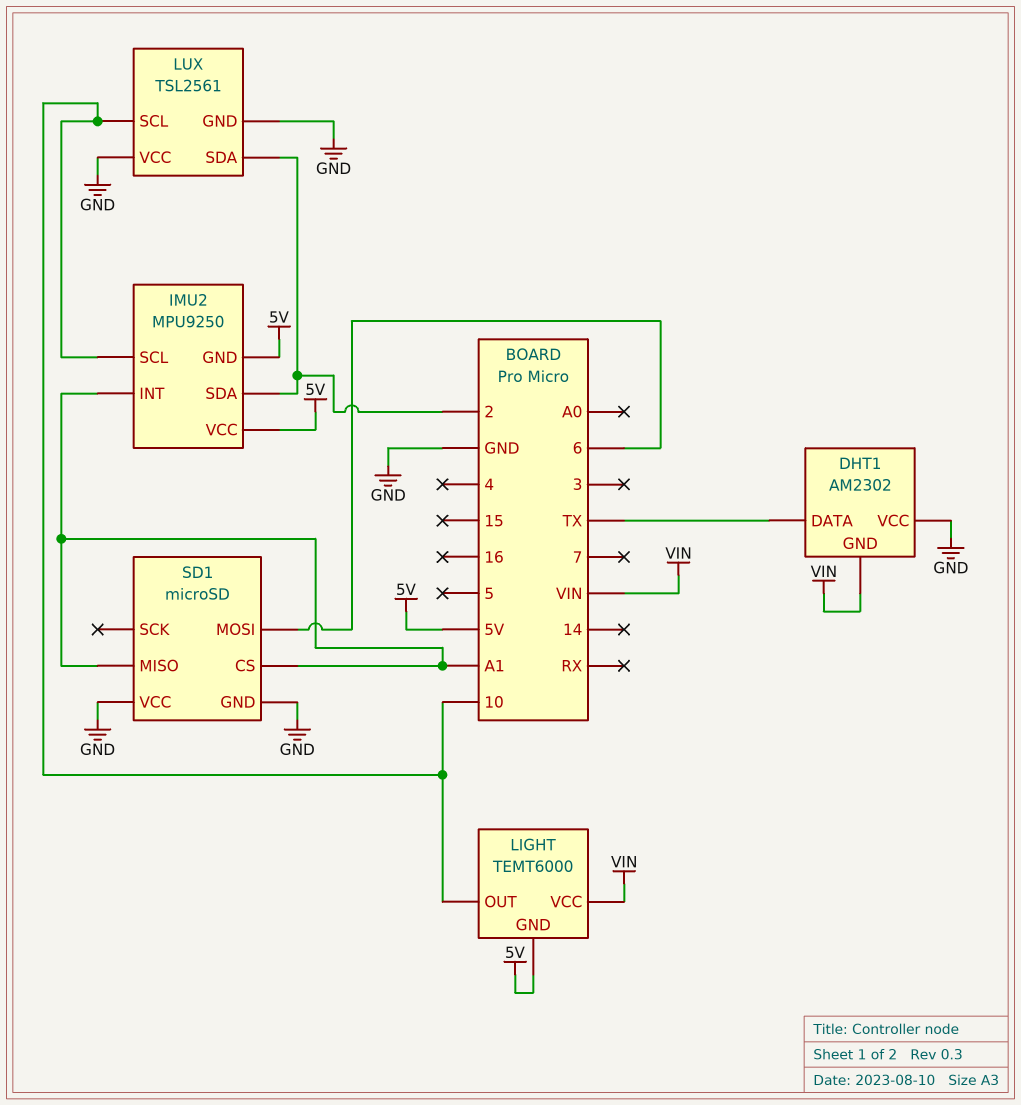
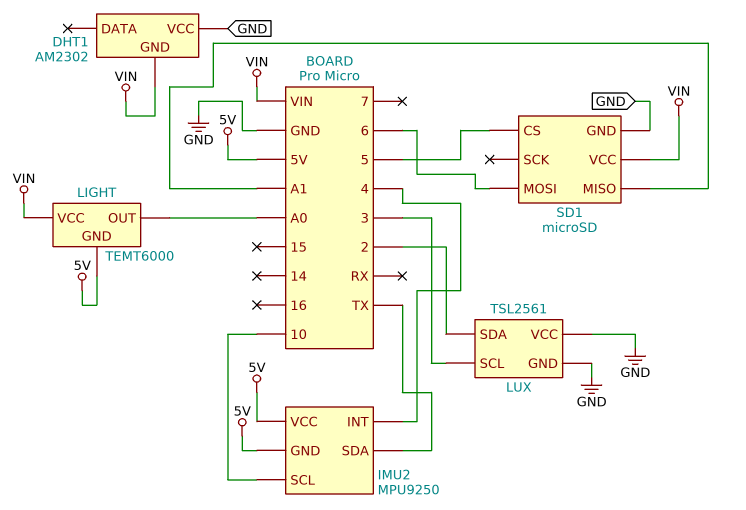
DHT1 pin DATA: TX -> none
IMU2 pin INT: A1 -> 4
IMU2 pin SDA: 2 -> TX
LIGHT pin OUT: 10 -> A0
LUX pin SCL: 10 -> 3
SD1 pin CS: A1 -> 5
SD1 pin VCC: GND -> VIN

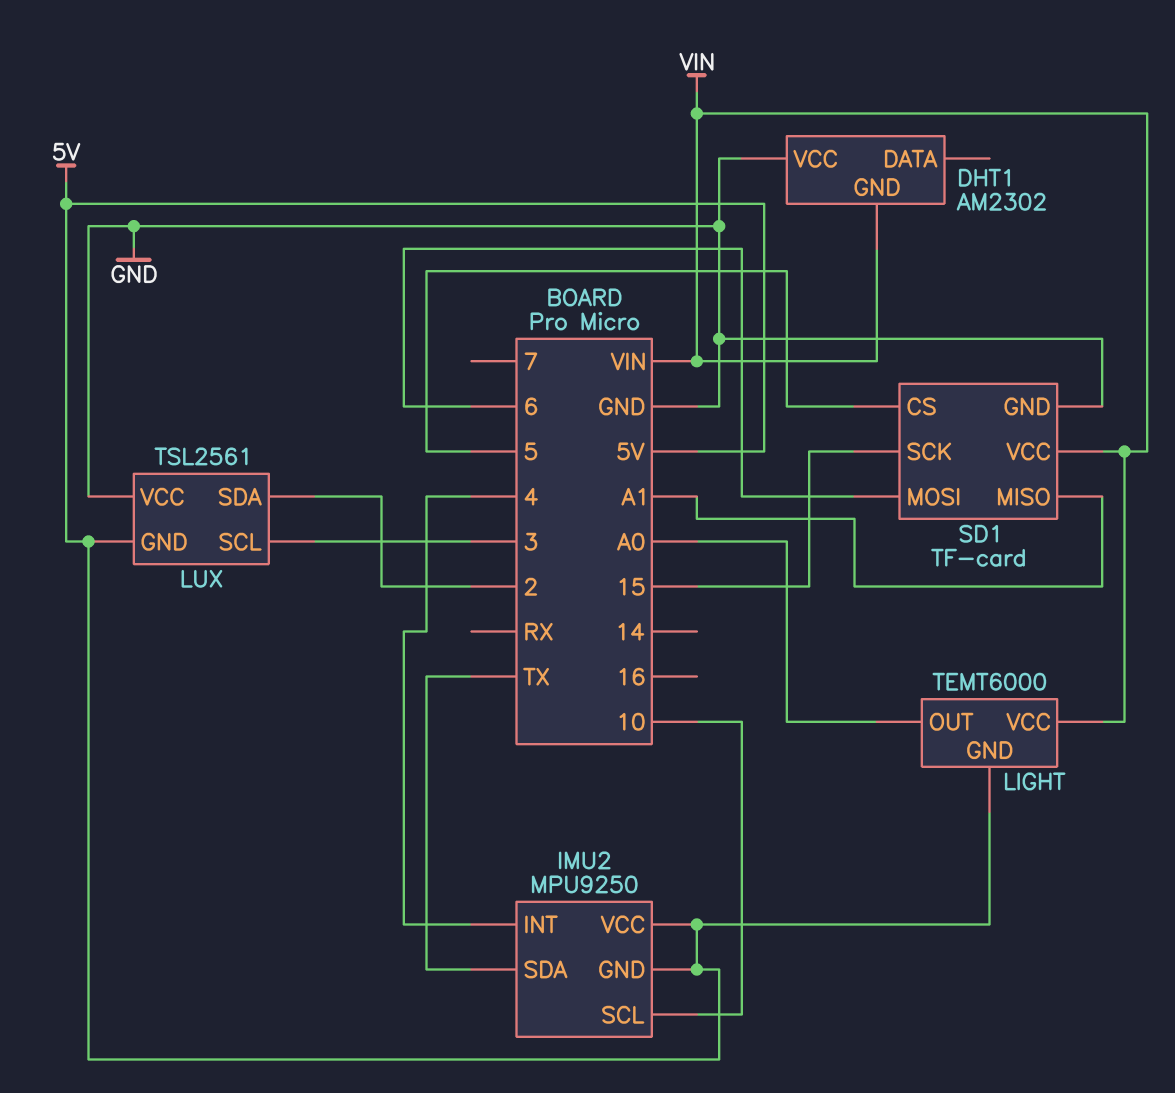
LUX pin GND: GND -> 5V
SD1: microSD -> TF-card
SD1 pin SCK: none -> 15

